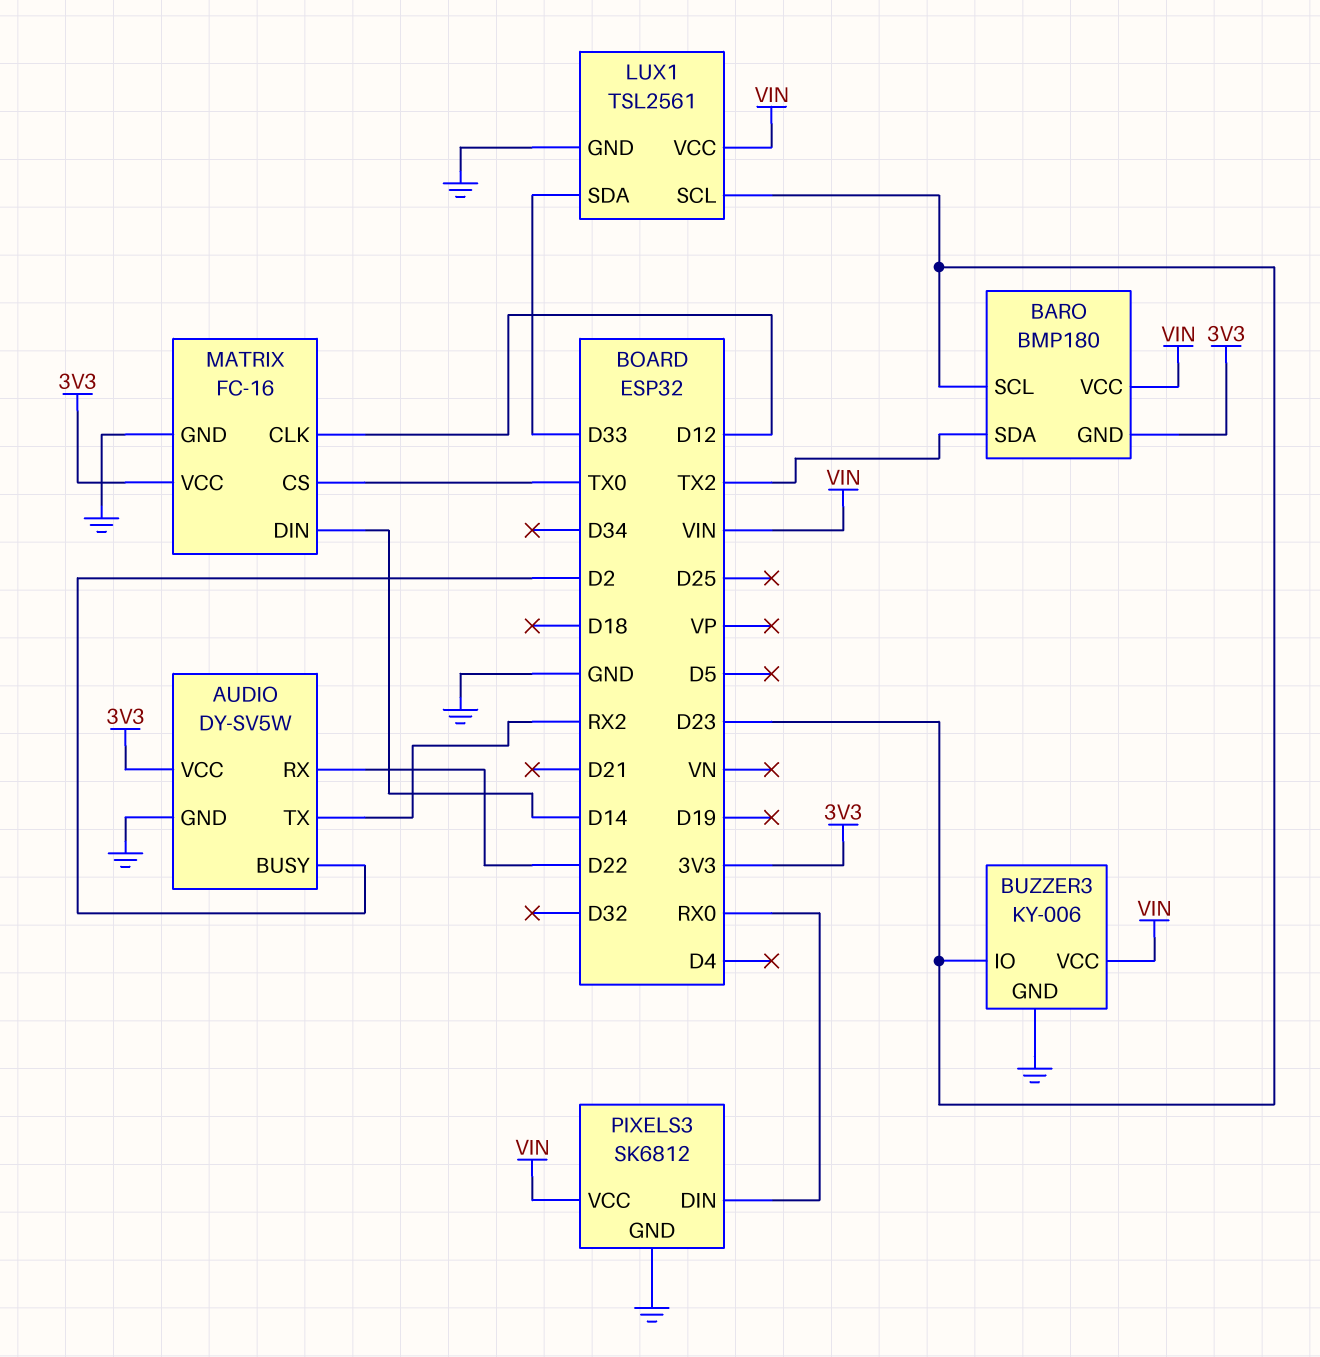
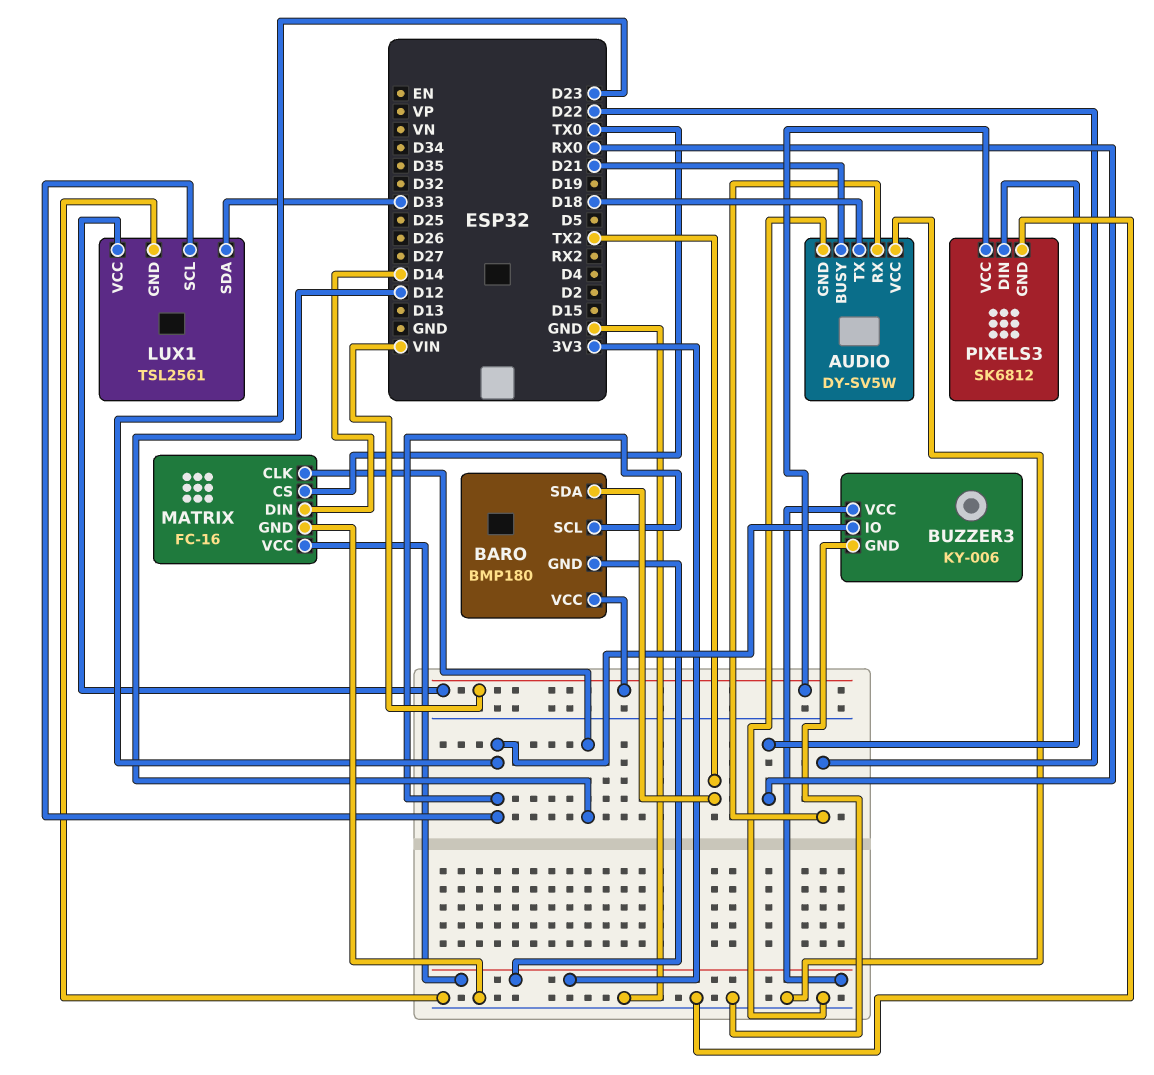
AUDIO pin BUSY: D2 -> D21
AUDIO pin TX: RX2 -> D18
AUDIO pin VCC: 3V3 -> GND
BUZZER3 pin VCC: VIN -> 3V3

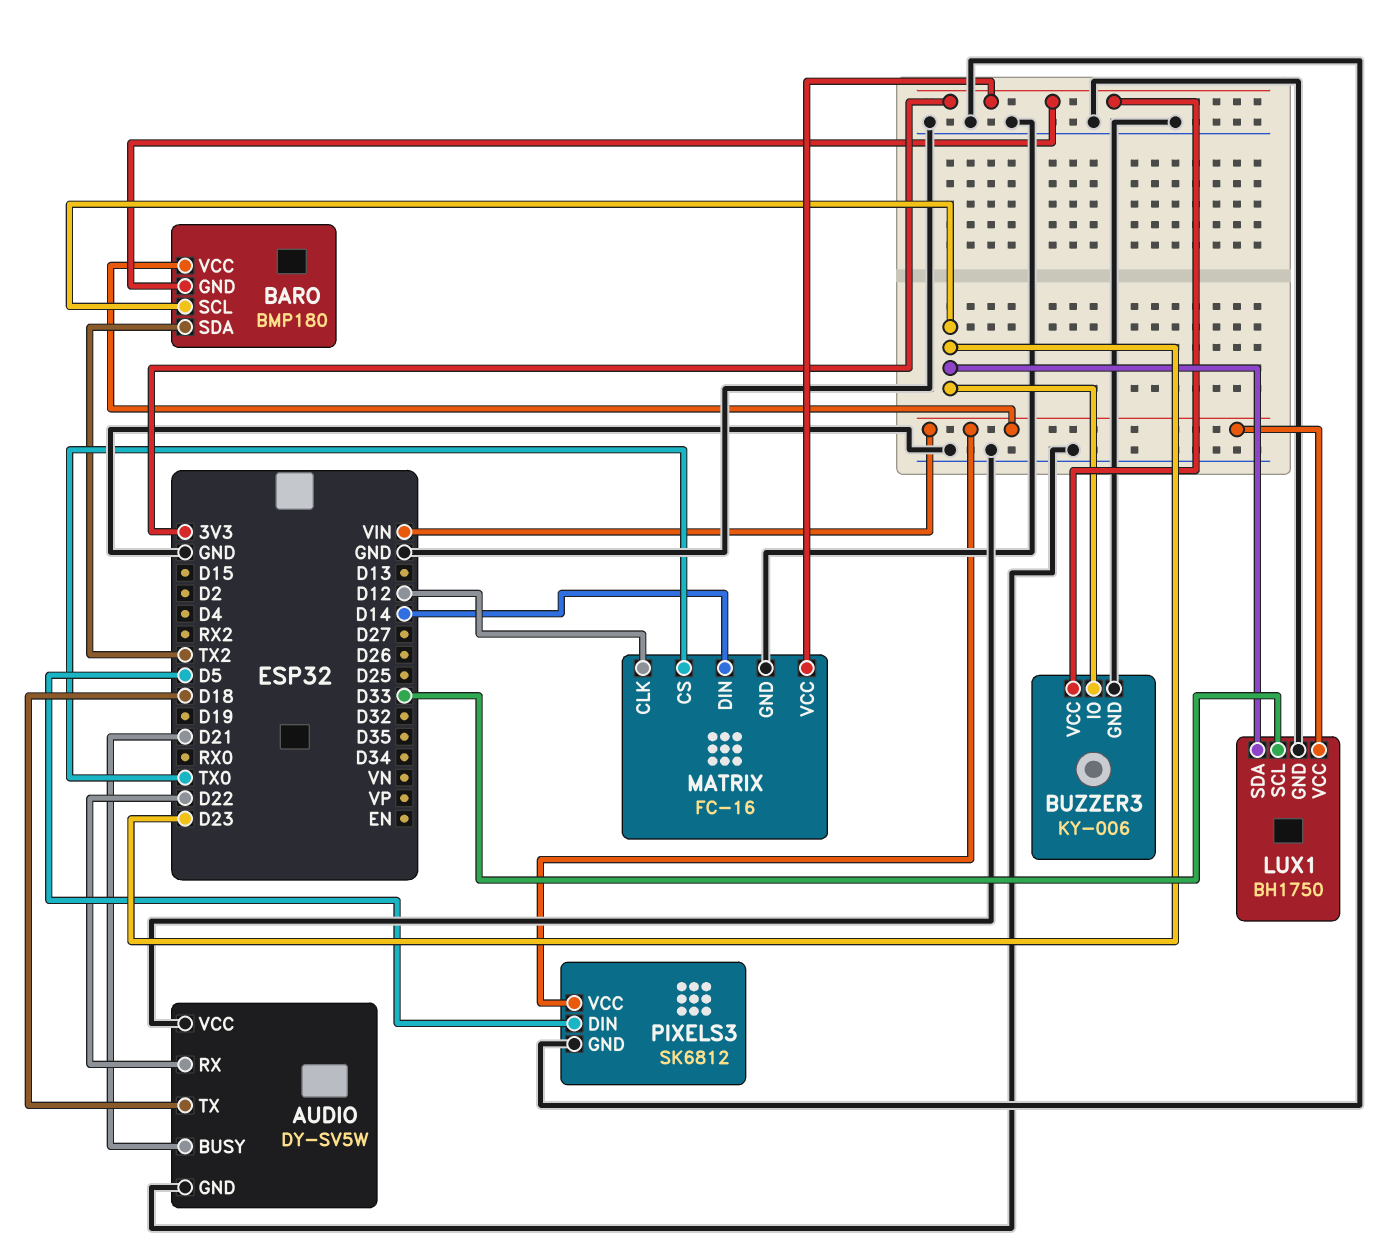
LUX1: TSL2561 -> BH1750
LUX1 pin SCL: D23 -> D33
LUX1 pin SDA: D33 -> D23
PIXELS3 pin DIN: RX0 -> D5

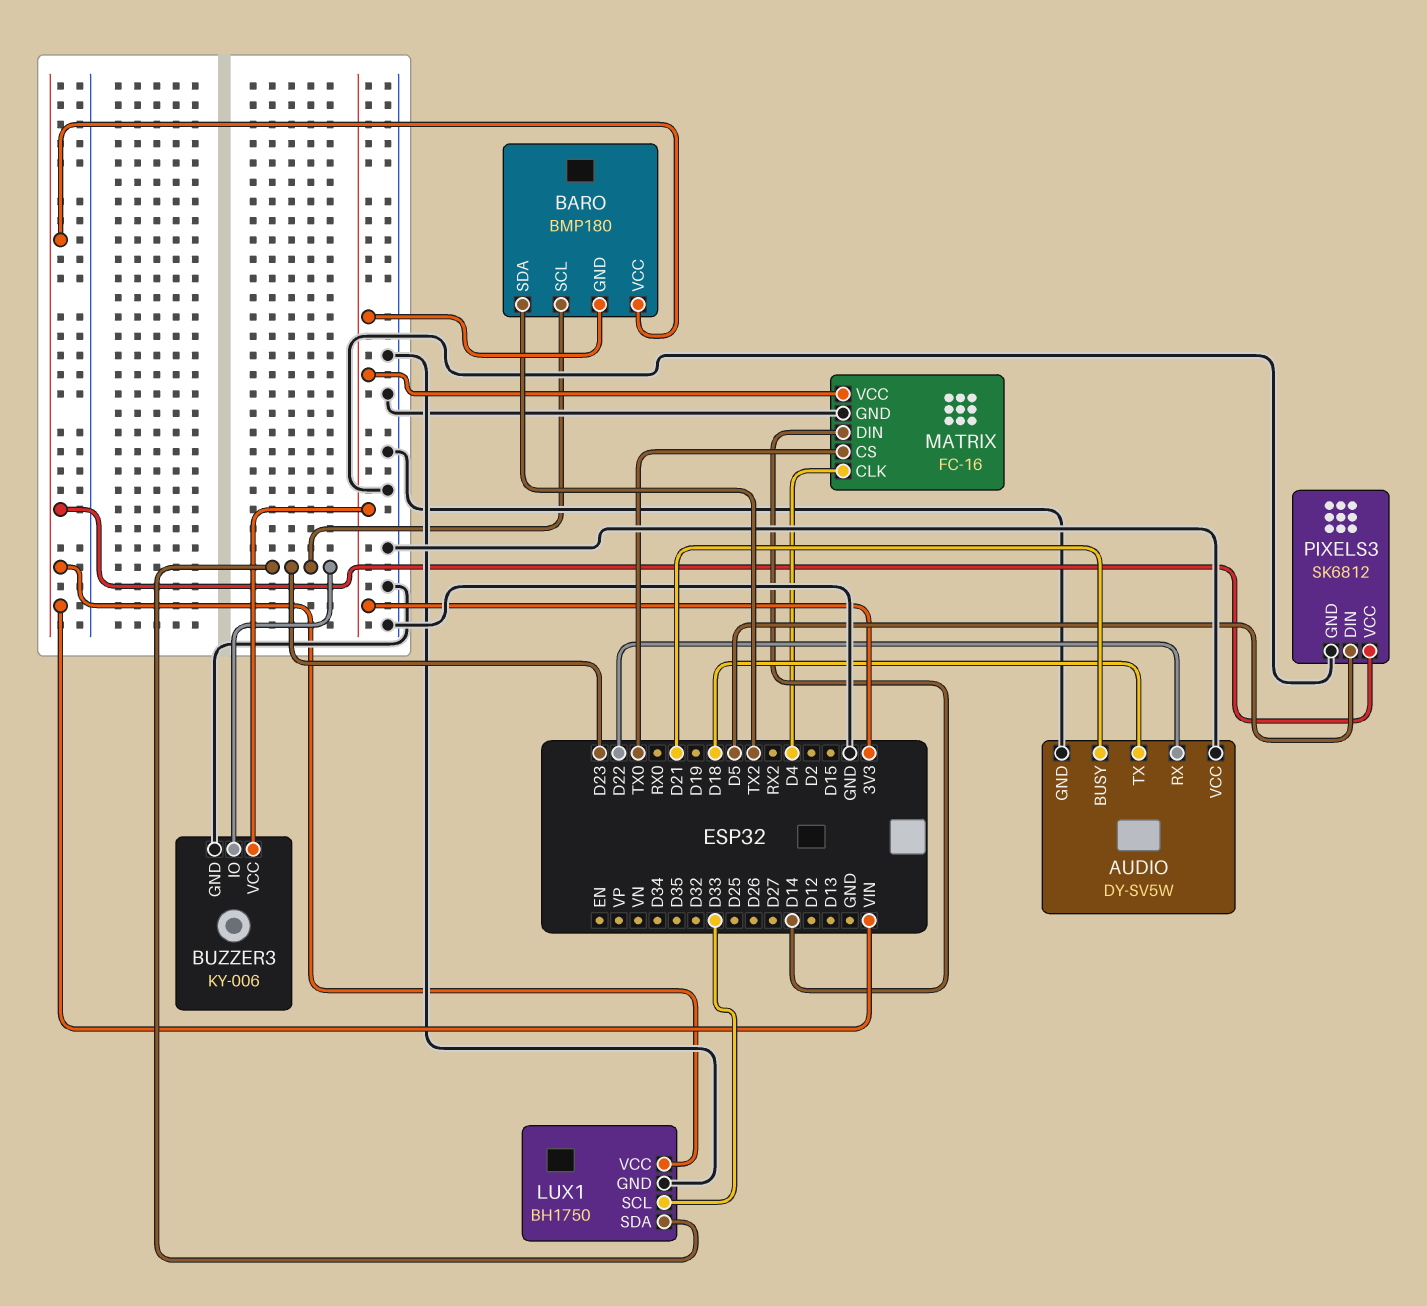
MATRIX pin CLK: D12 -> D4

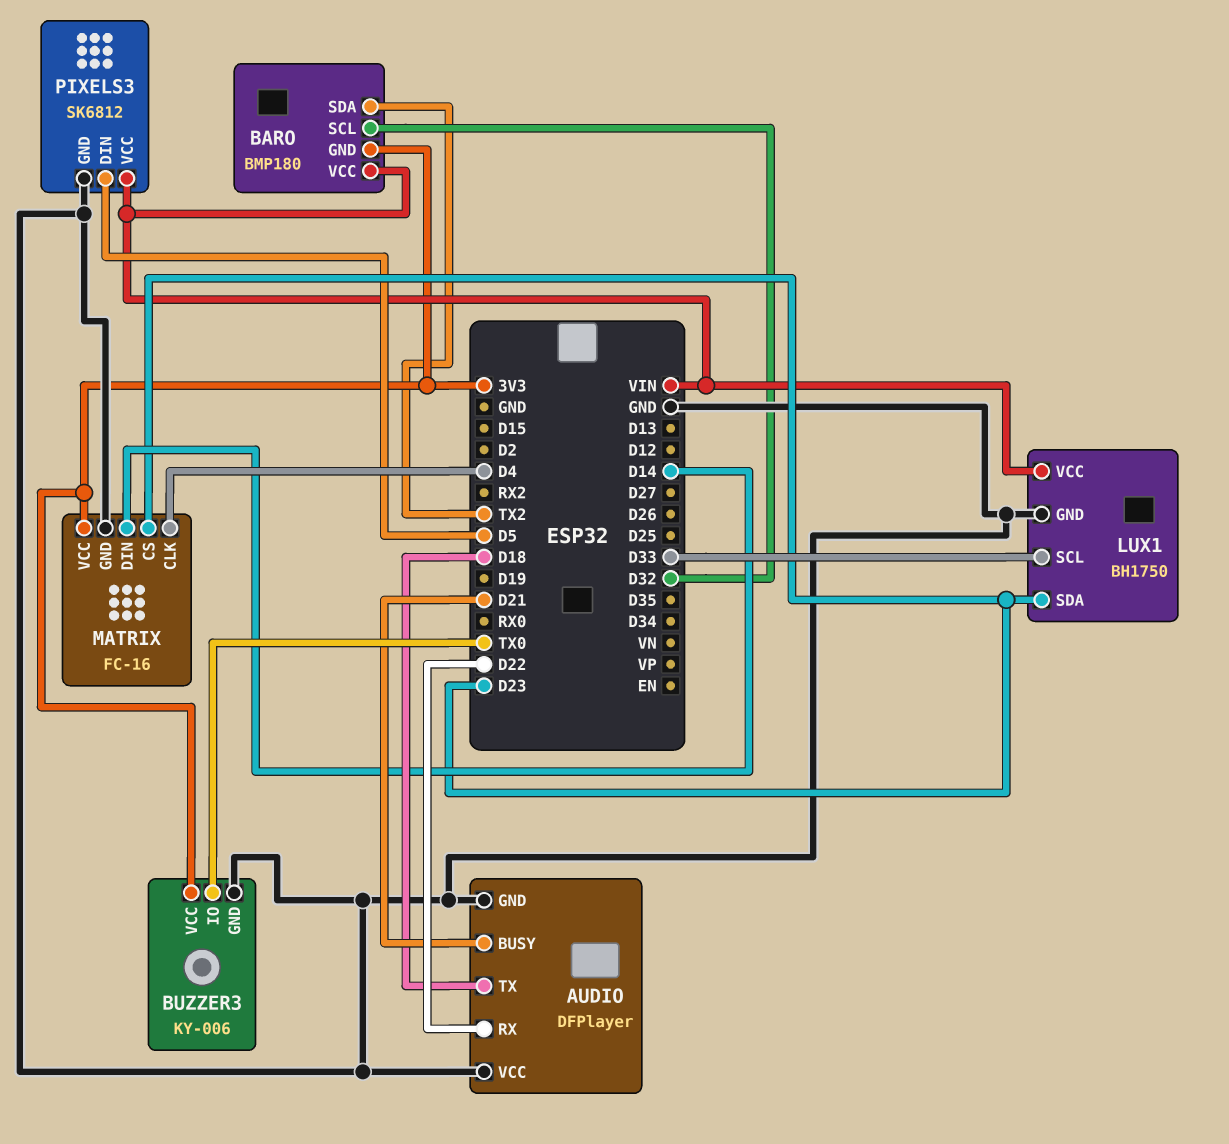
AUDIO: DY-SV5W -> DFPlayer
BARO pin SCL: D23 -> D32
BUZZER3 pin IO: D23 -> TX0
MATRIX pin CS: TX0 -> D23

